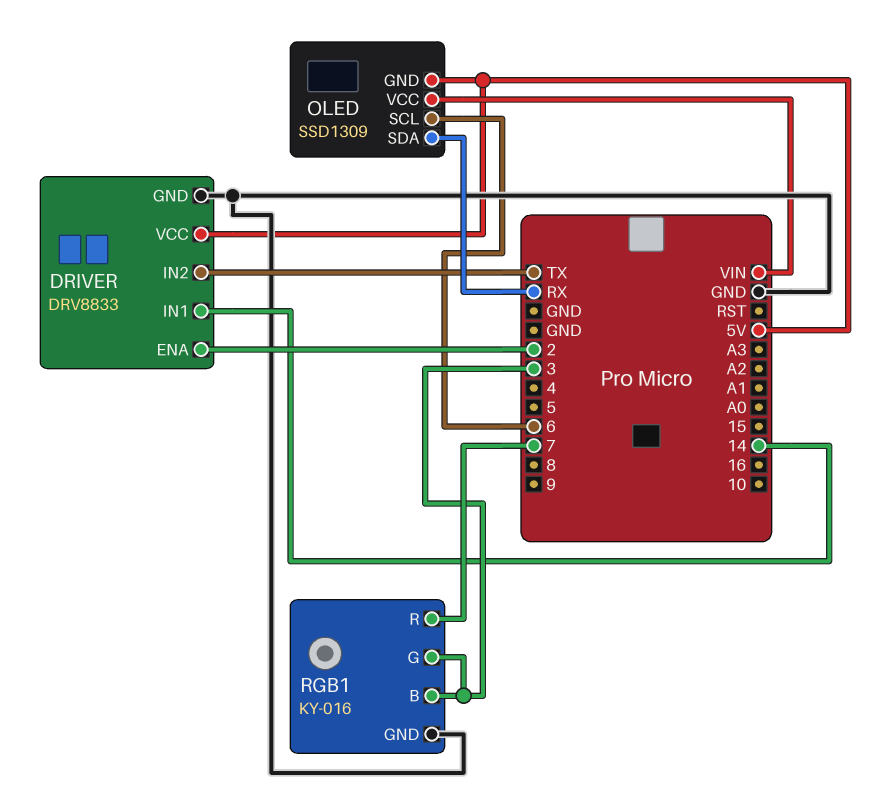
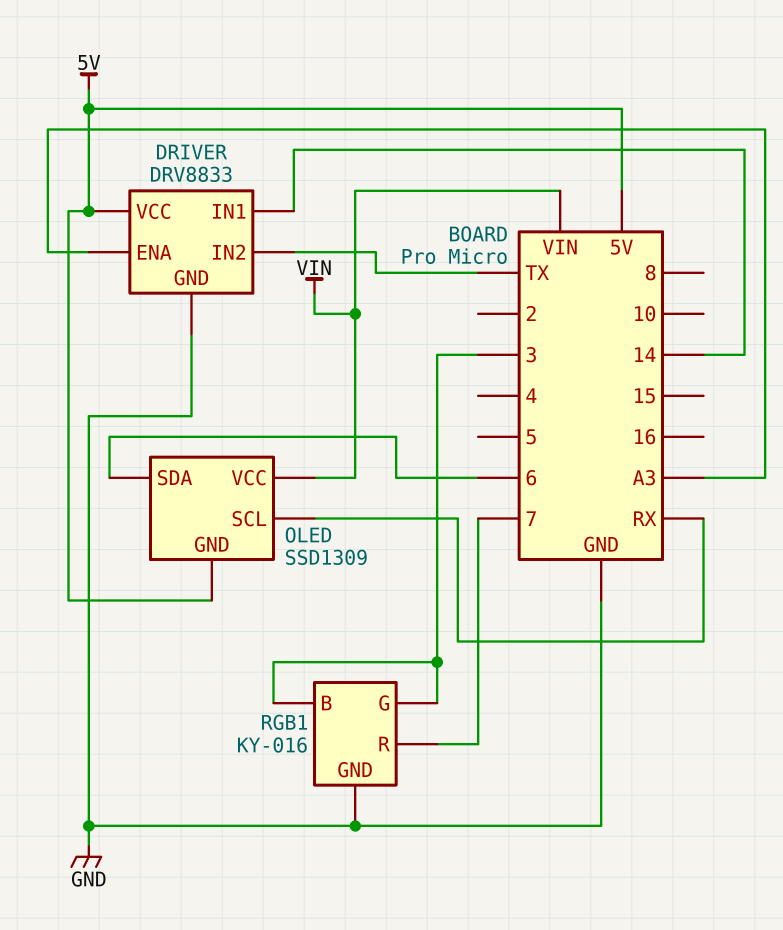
DRIVER pin ENA: 2 -> A3
OLED pin SCL: 6 -> RX
OLED pin SDA: RX -> 6

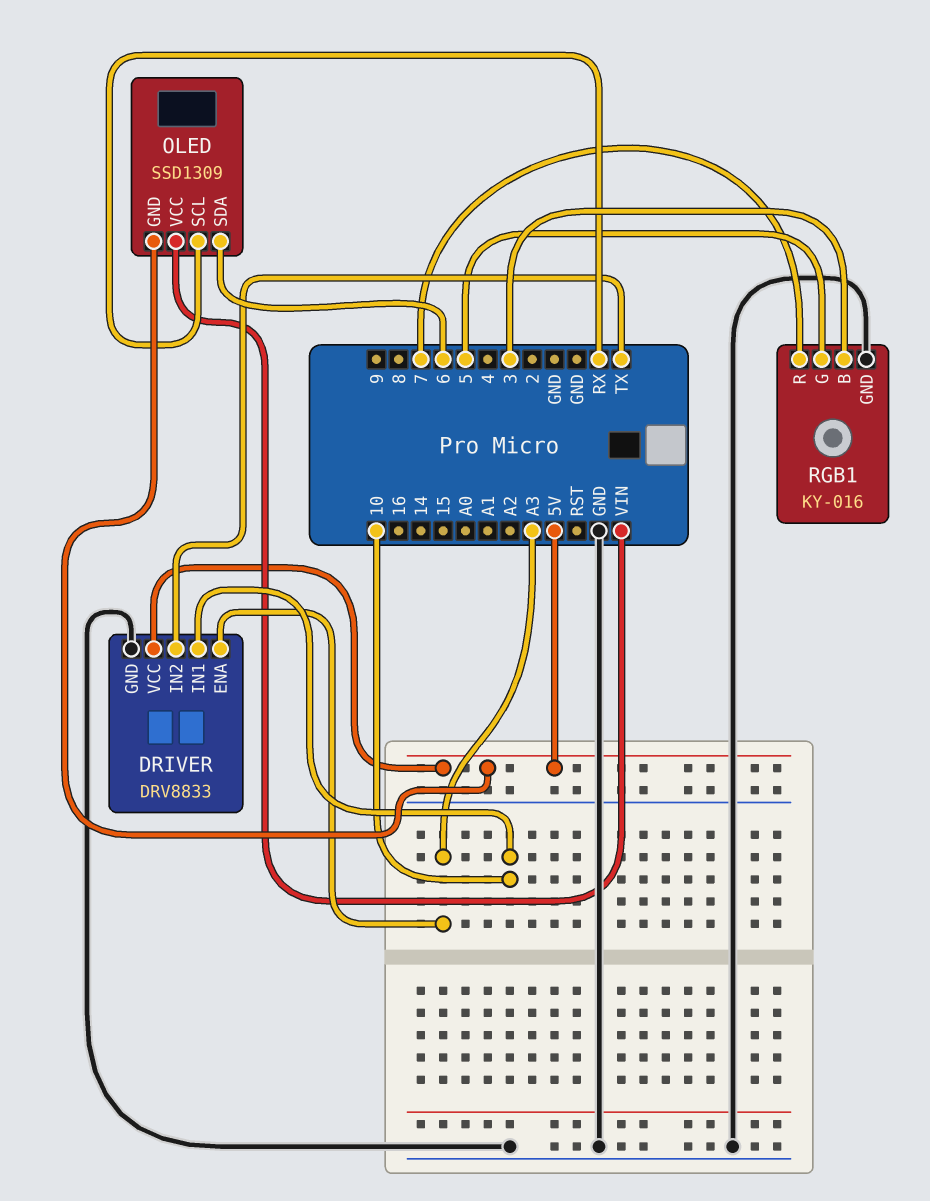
DRIVER pin IN1: 14 -> 10
RGB1 pin G: 3 -> 5

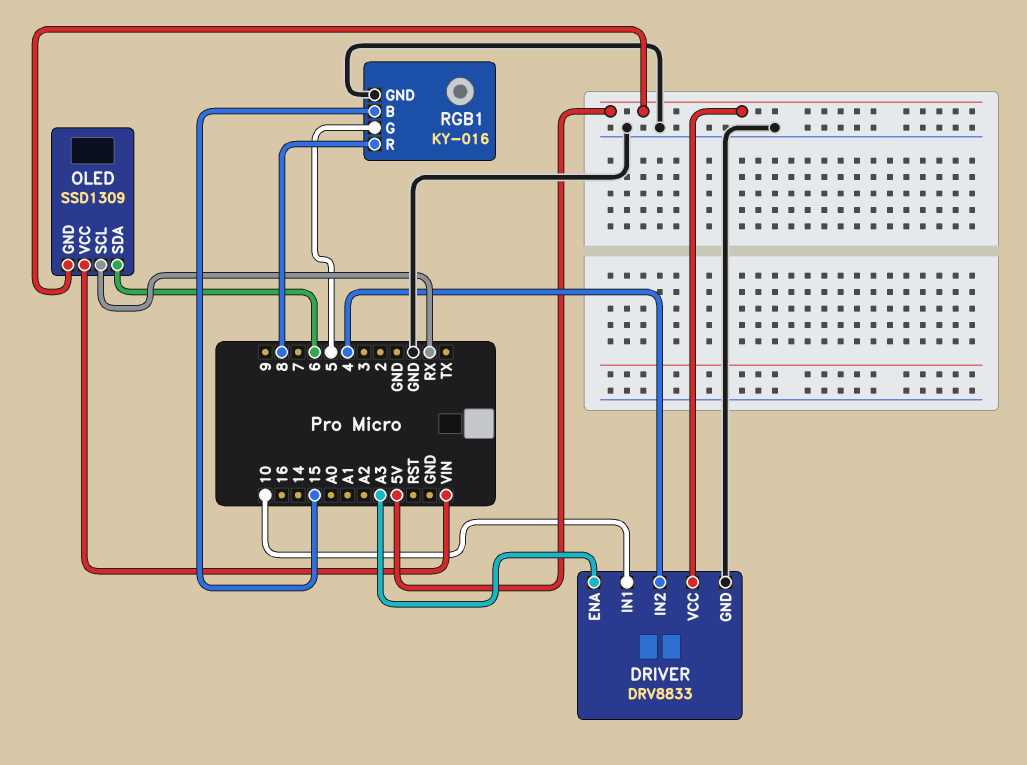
DRIVER pin IN2: TX -> 4
RGB1 pin B: 3 -> 15
RGB1 pin R: 7 -> 8

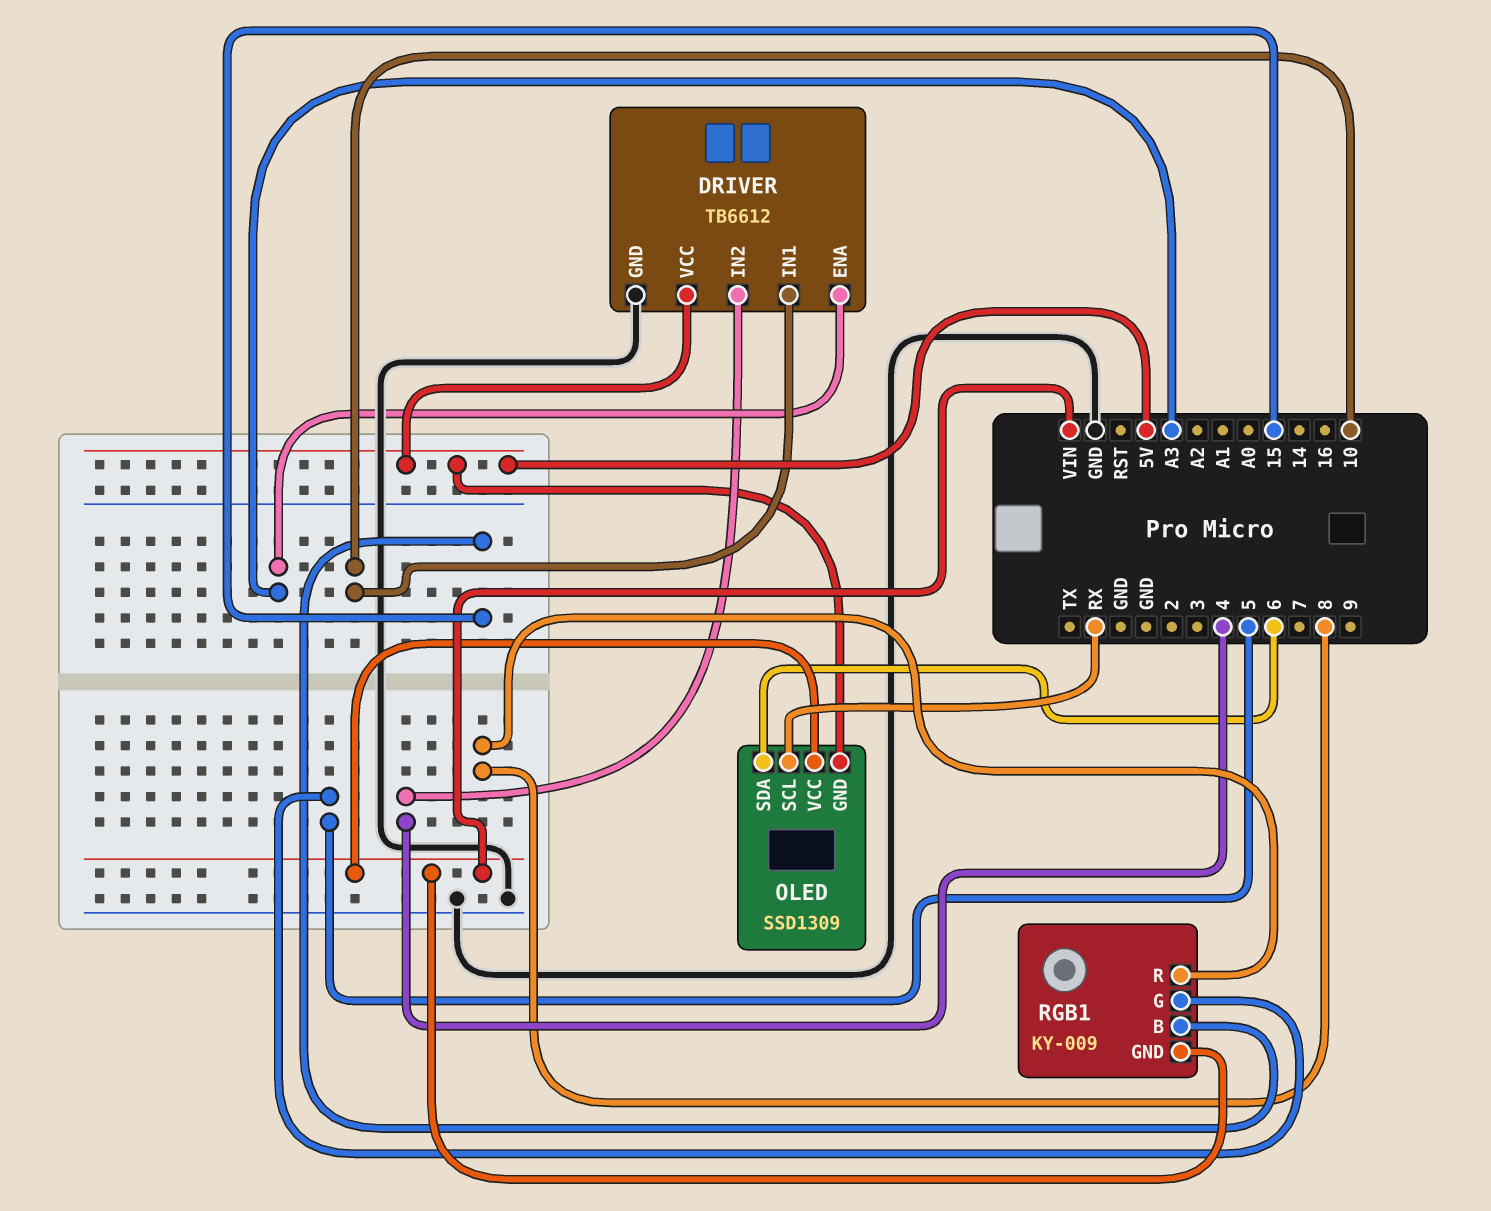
DRIVER: DRV8833 -> TB6612
RGB1: KY-016 -> KY-009
RGB1 pin GND: GND -> VIN

